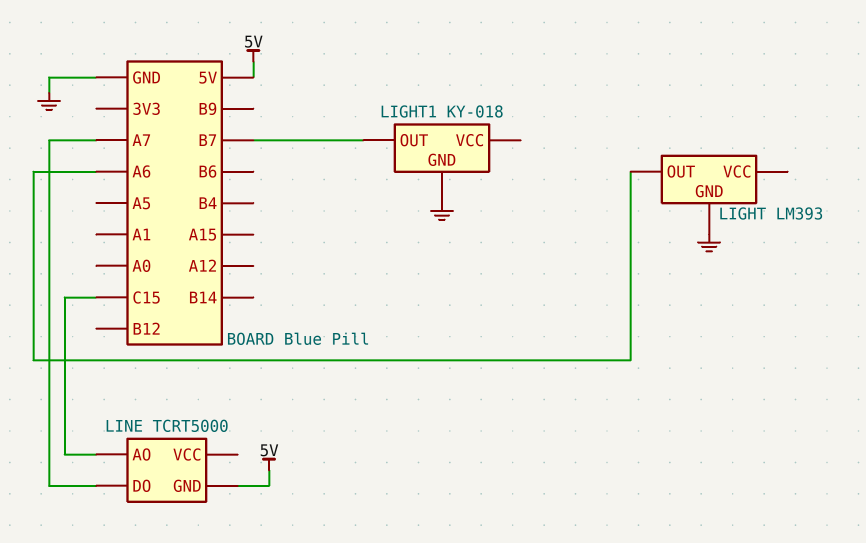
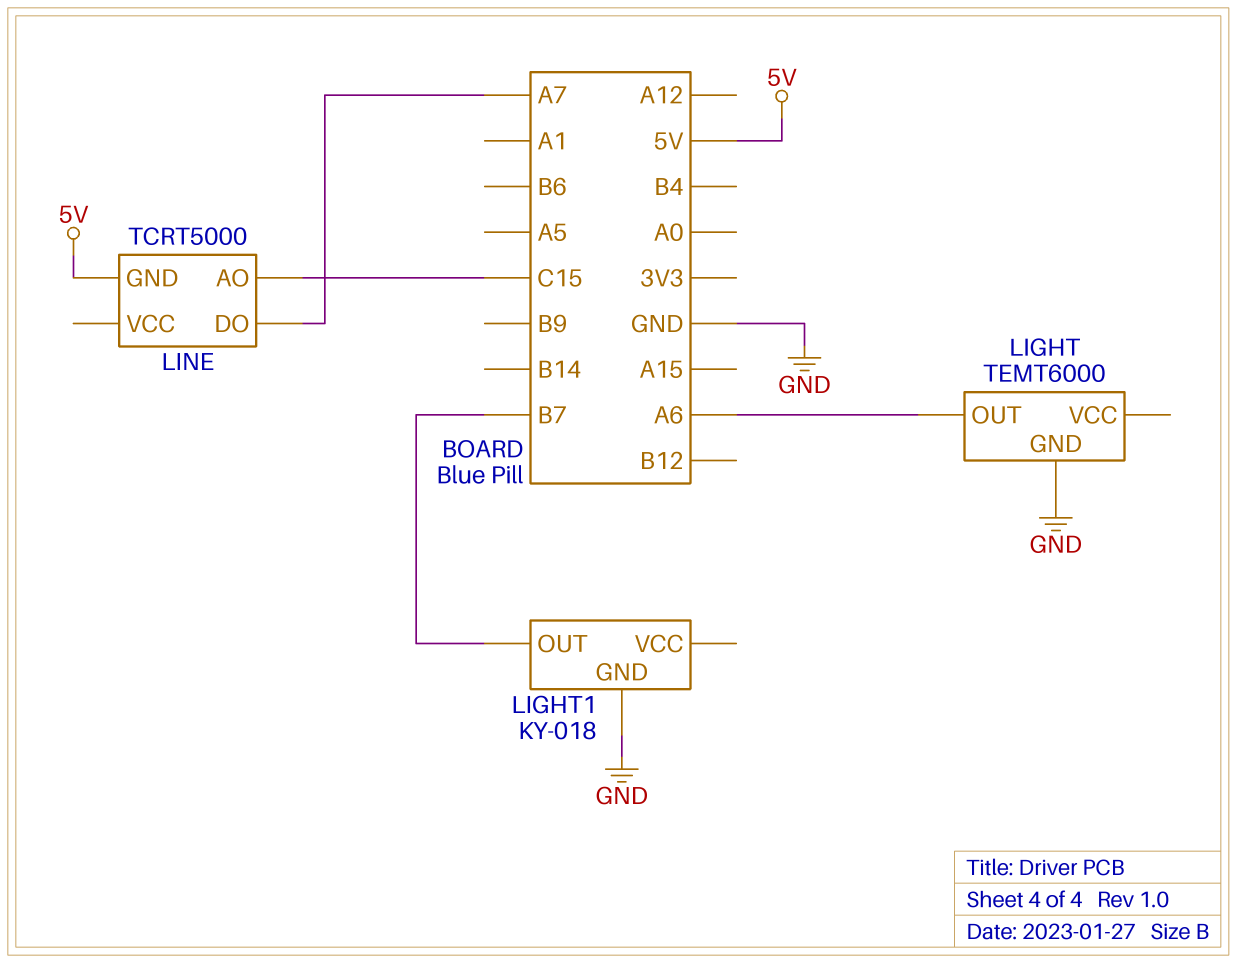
LIGHT: LM393 -> TEMT6000

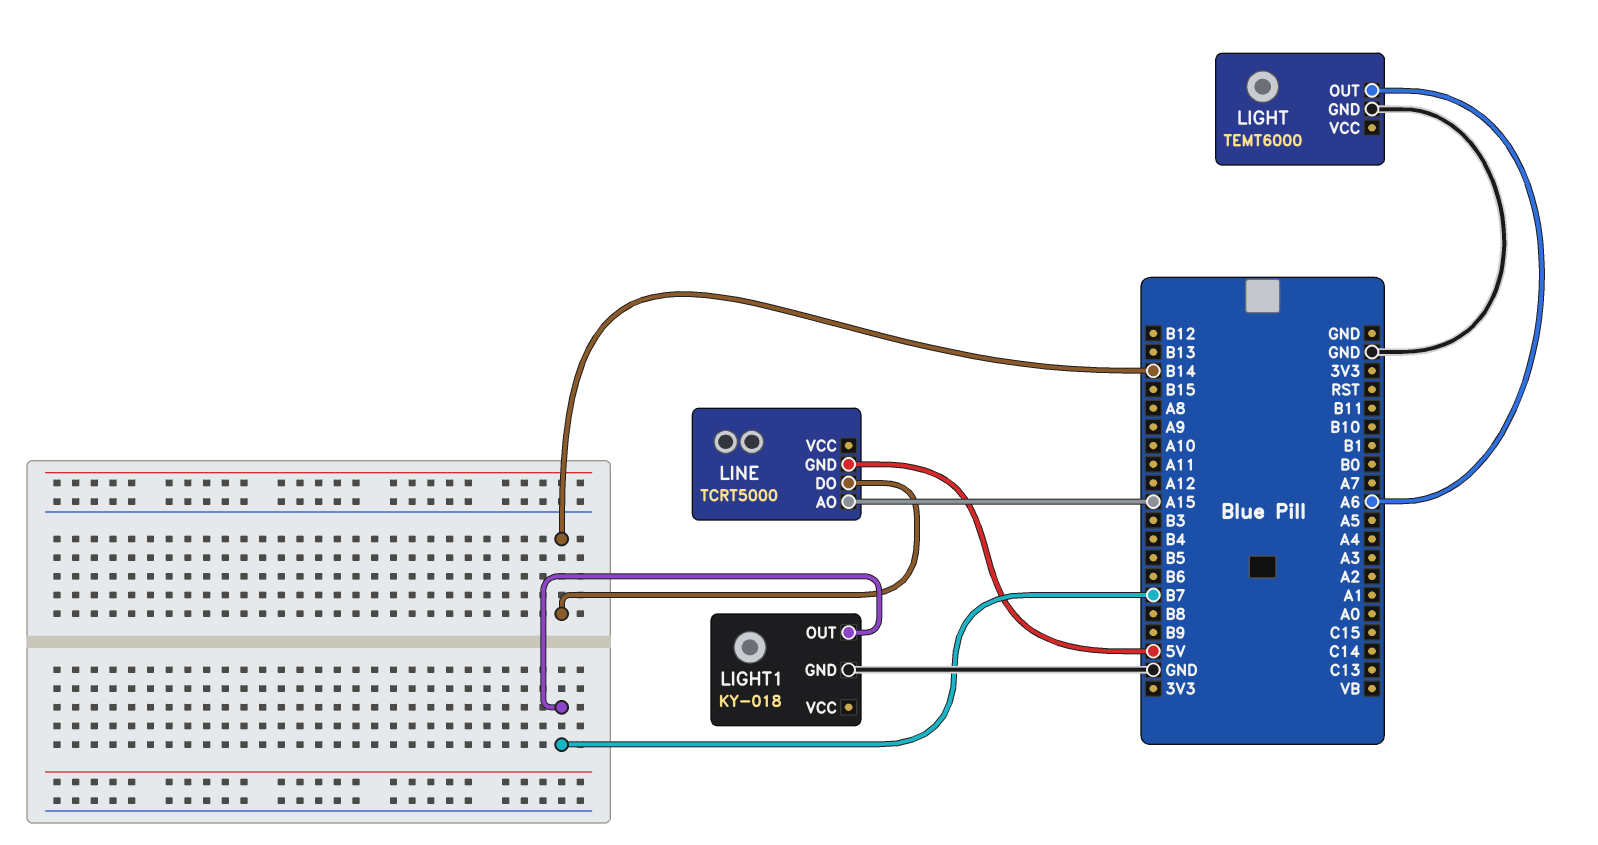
LINE pin AO: C15 -> A15
LINE pin DO: A7 -> B14

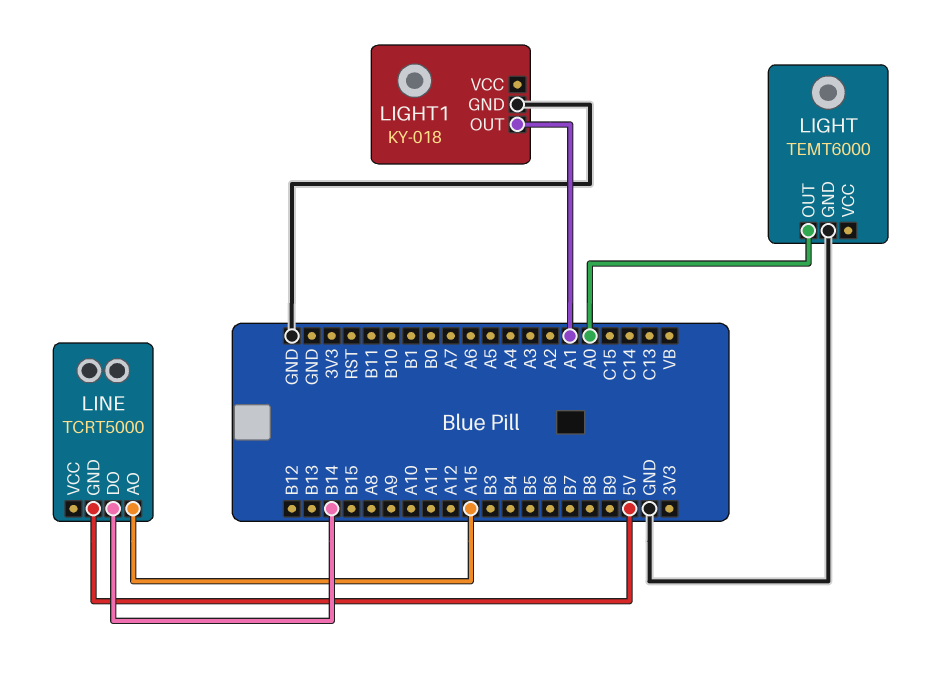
LIGHT pin OUT: A6 -> A0
LIGHT1 pin OUT: B7 -> A1

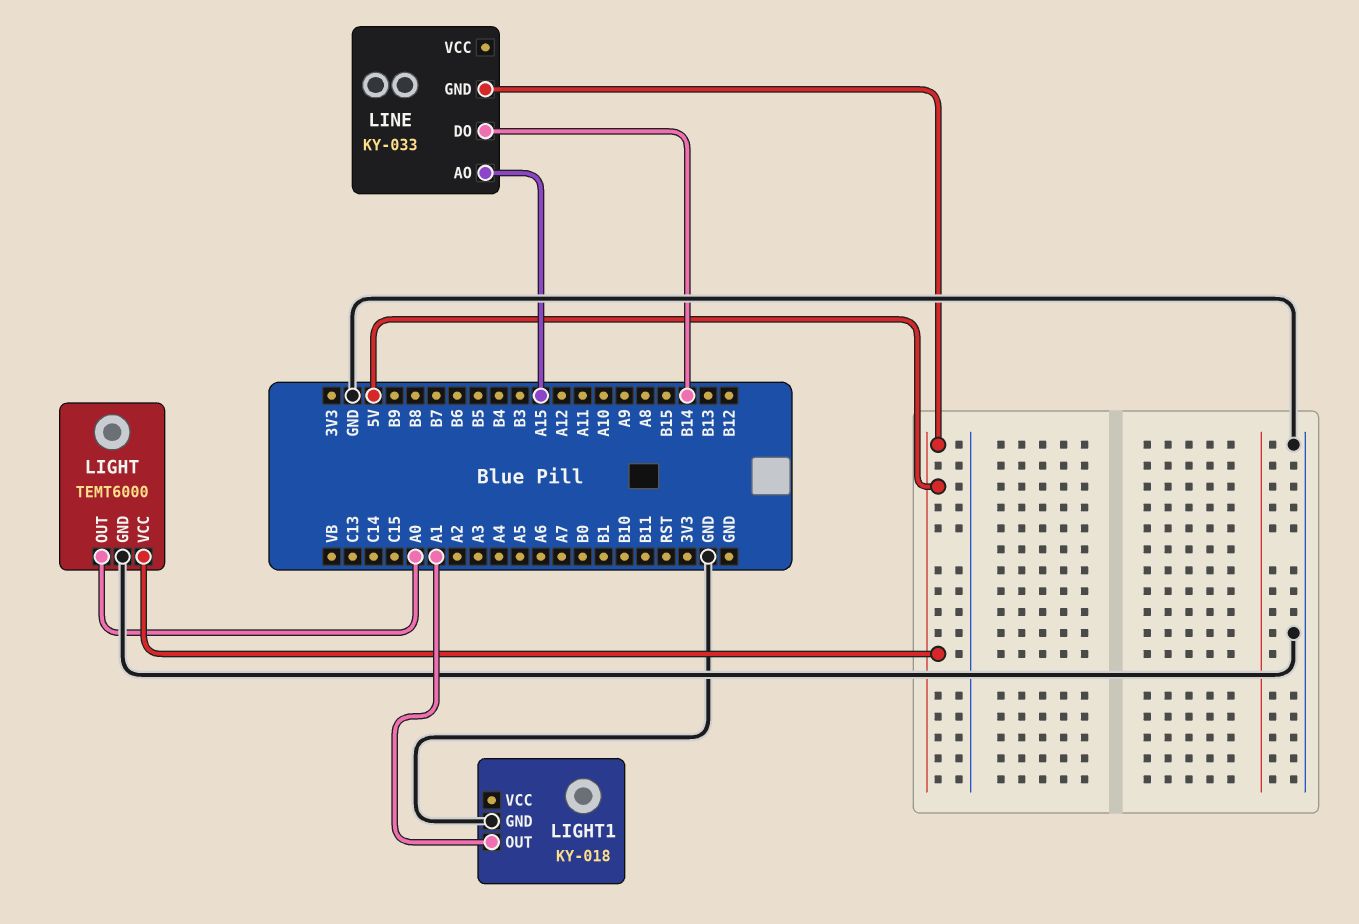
LIGHT pin VCC: none -> 5V
LINE: TCRT5000 -> KY-033

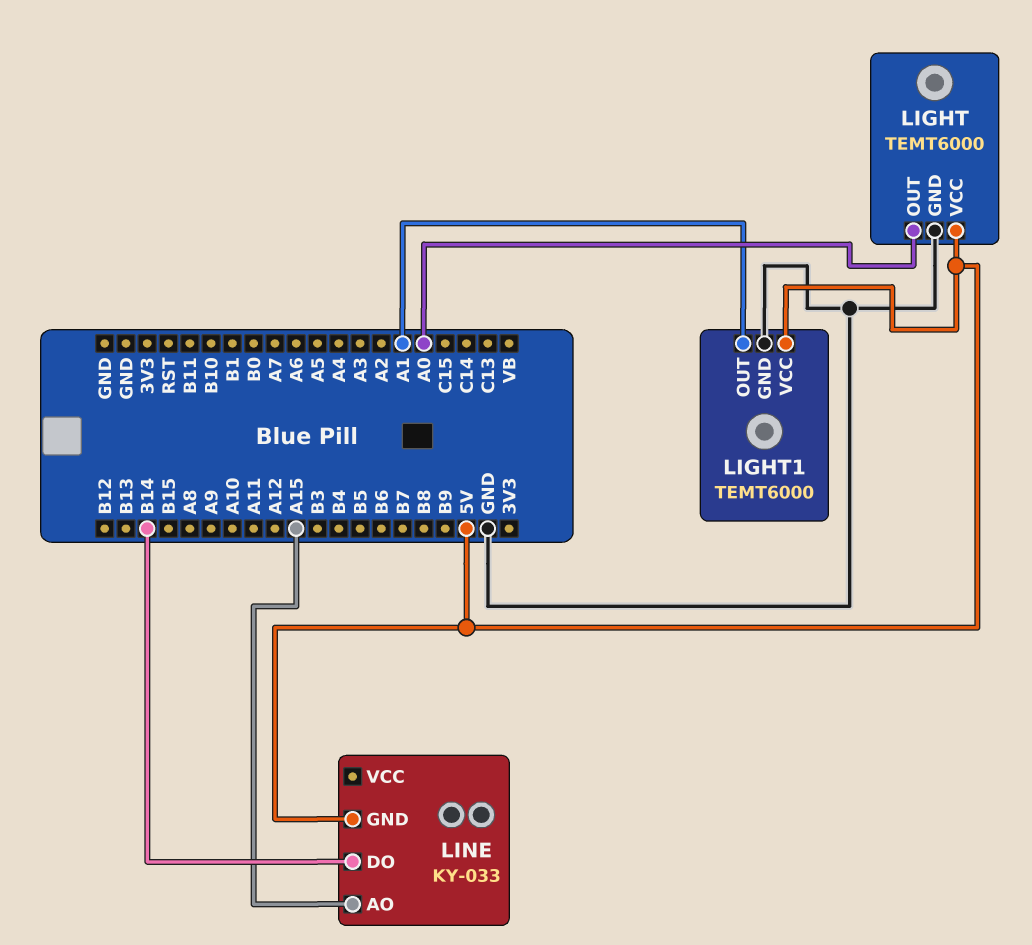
LIGHT1: KY-018 -> TEMT6000
LIGHT1 pin VCC: none -> 5V

